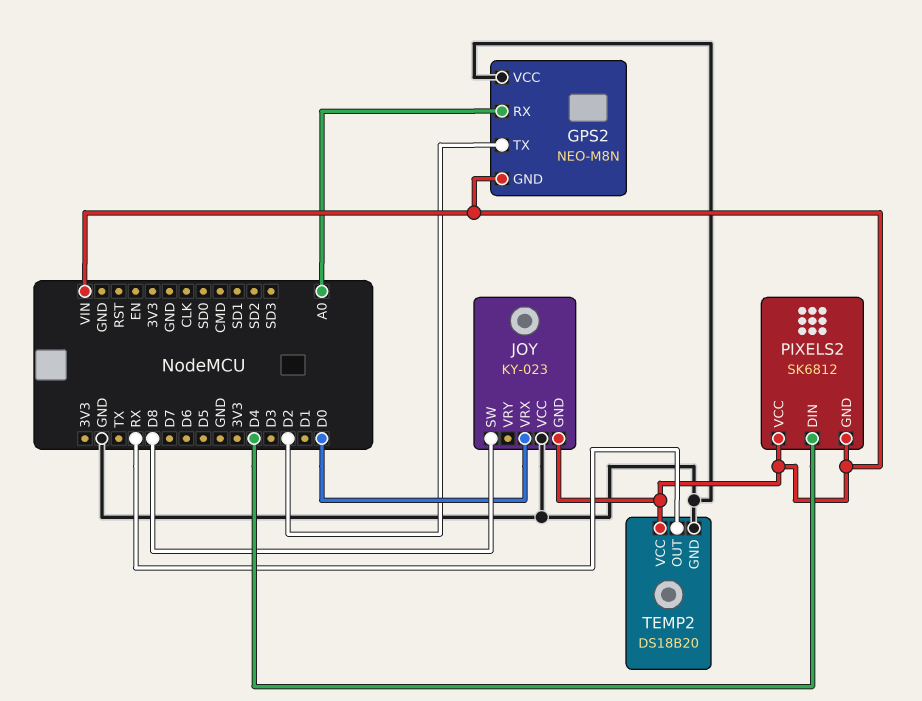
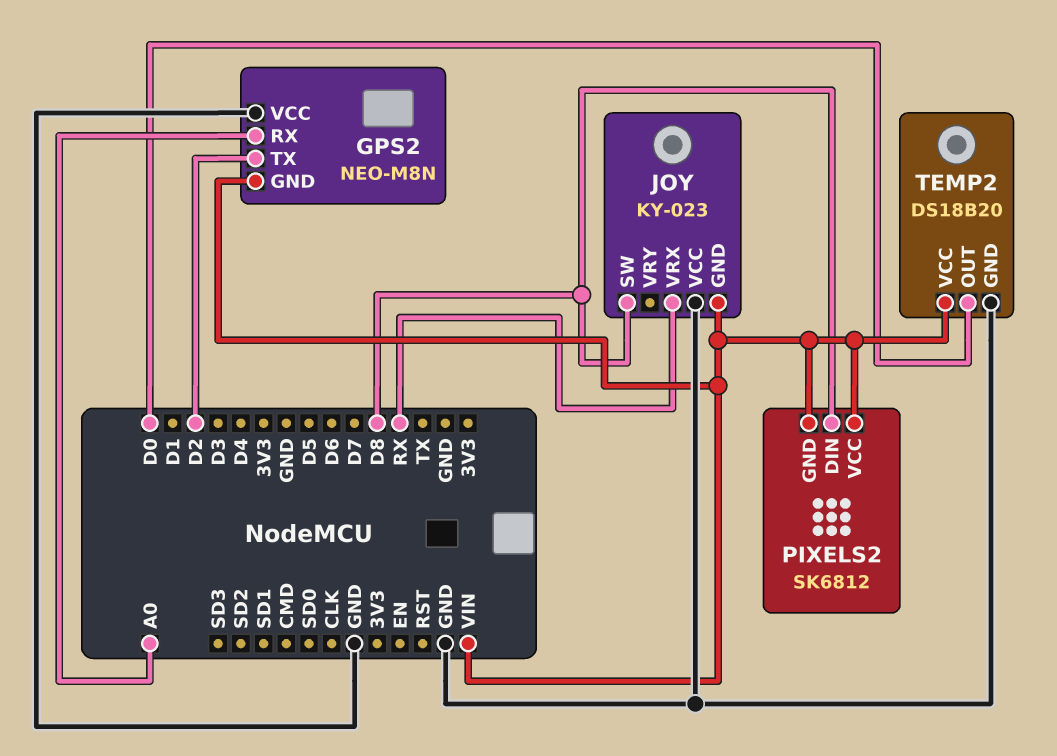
JOY pin VRX: D0 -> RX
PIXELS2 pin DIN: D4 -> D8
TEMP2 pin OUT: RX -> D0

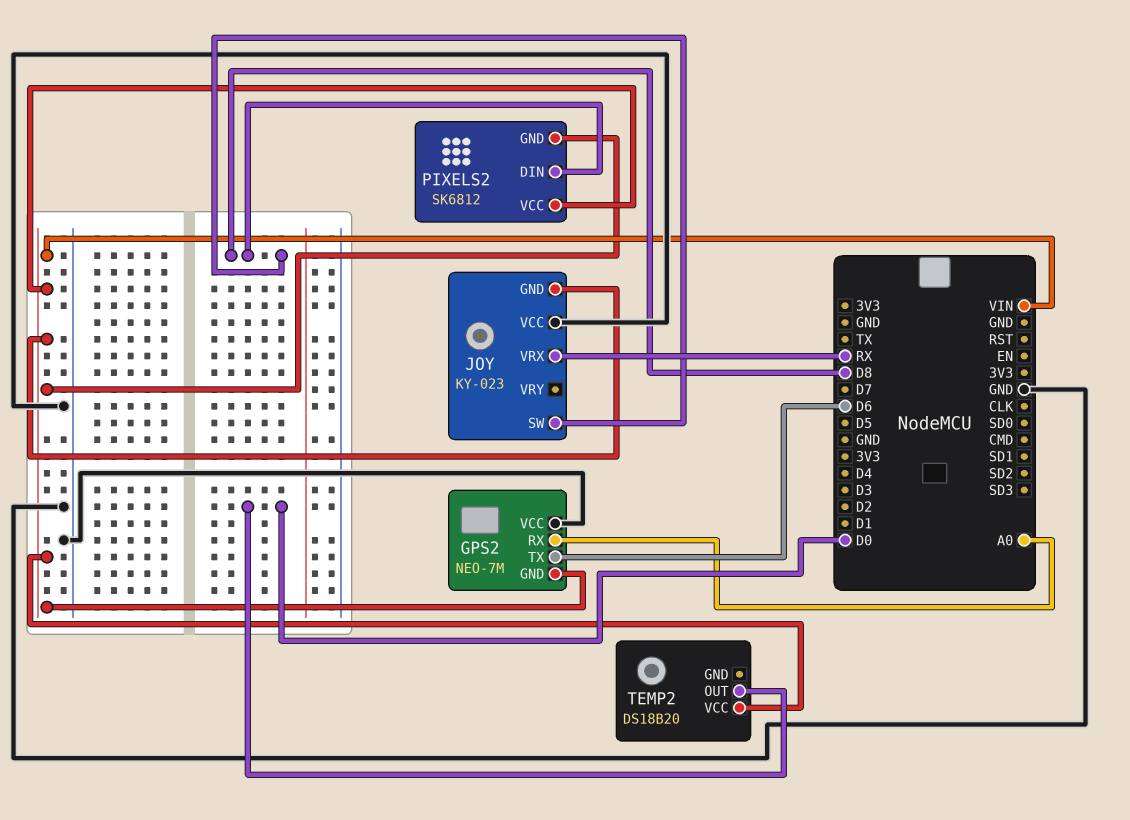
GPS2: NEO-M8N -> NEO-7M
GPS2 pin TX: D2 -> D6
TEMP2 pin GND: GND -> none

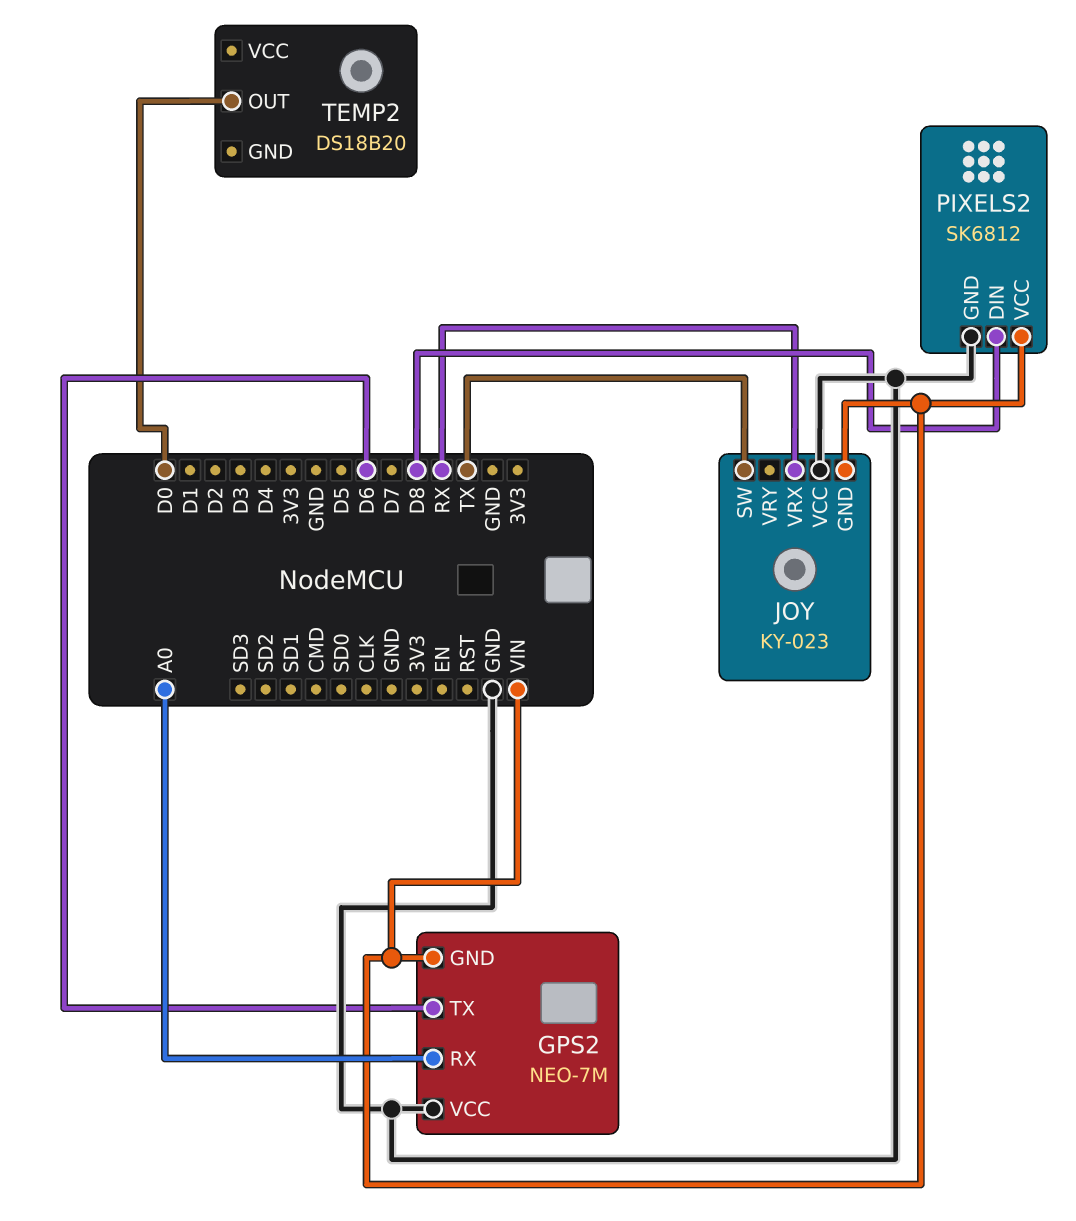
JOY pin SW: D8 -> TX
PIXELS2 pin GND: VIN -> GND
TEMP2 pin VCC: VIN -> none

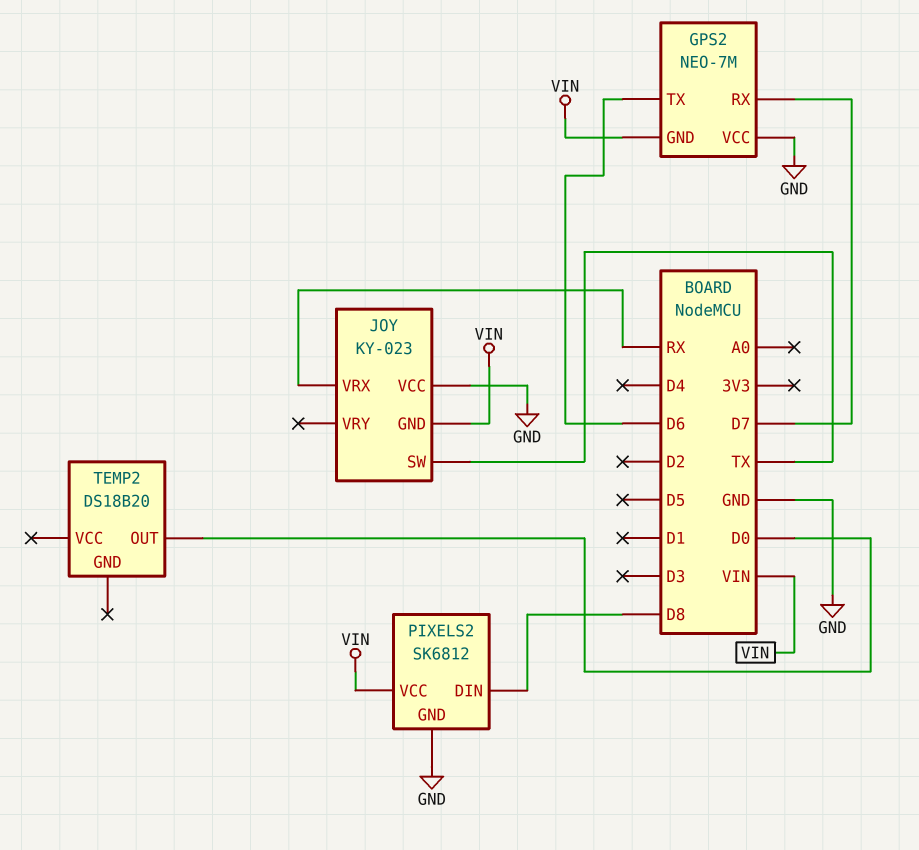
GPS2 pin RX: A0 -> D7

